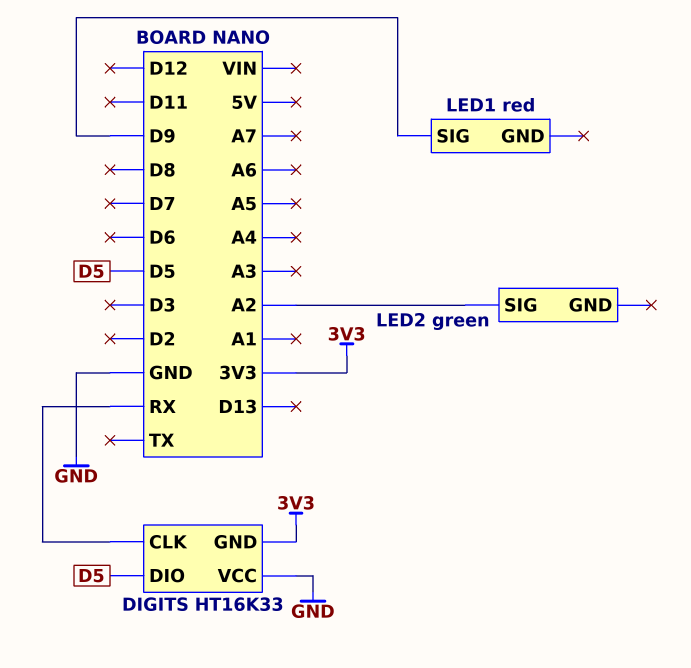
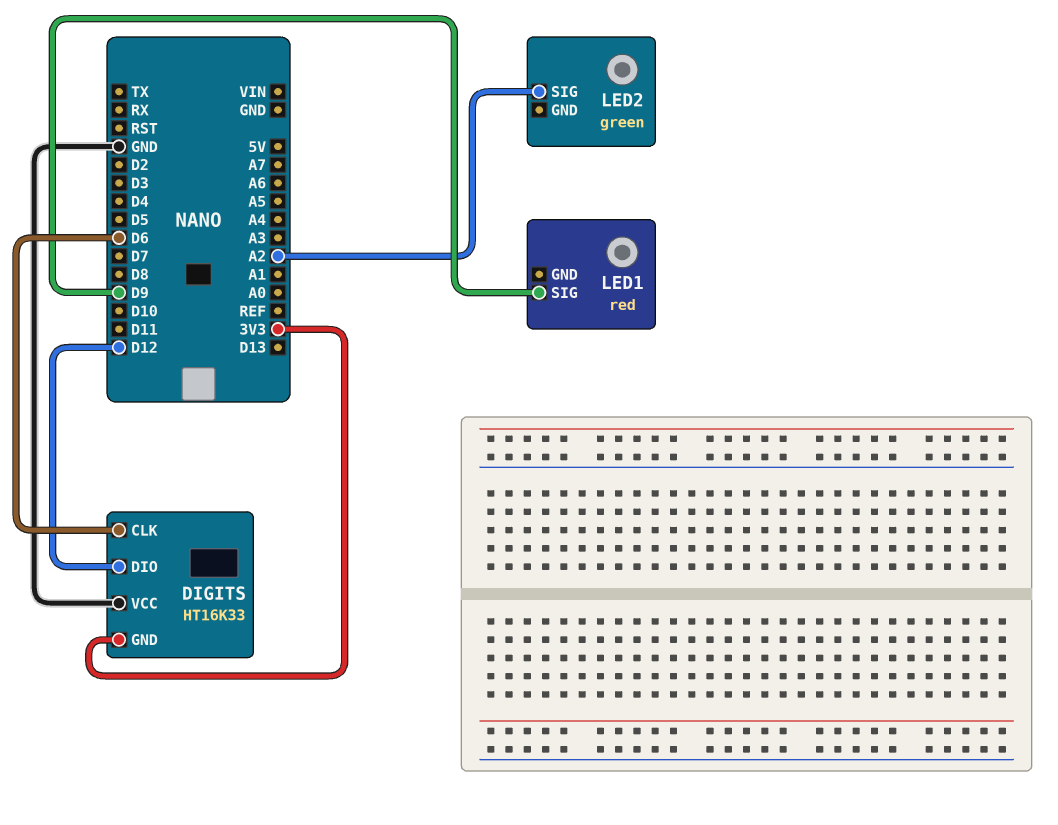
DIGITS pin CLK: RX -> D6
DIGITS pin DIO: D5 -> D12

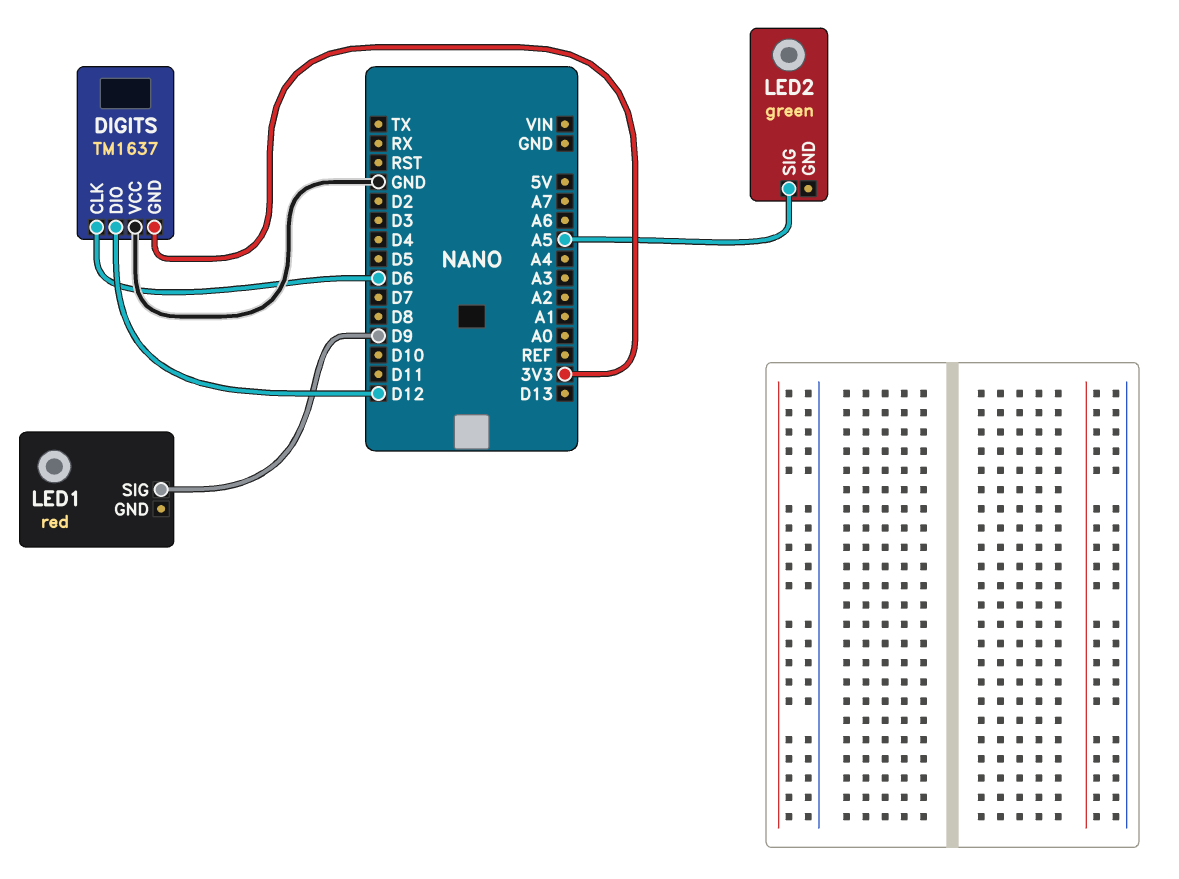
DIGITS: HT16K33 -> TM1637
LED2 pin SIG: A2 -> A5

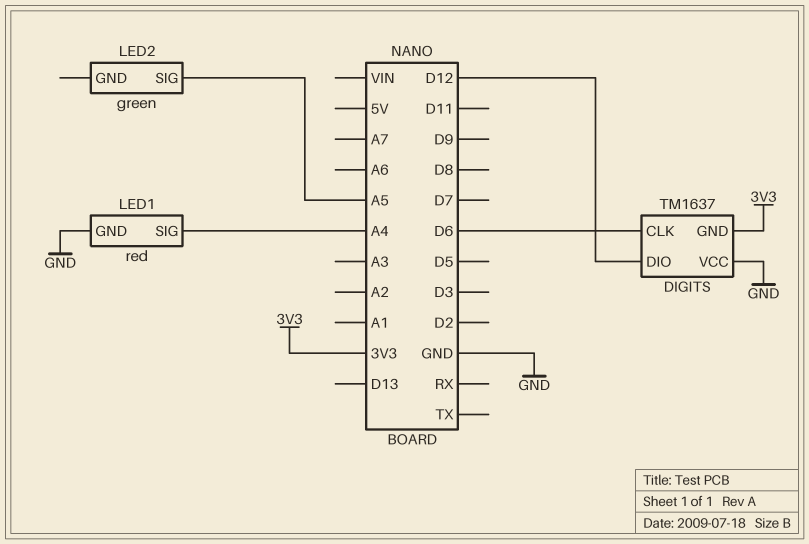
LED1 pin GND: none -> GND
LED1 pin SIG: D9 -> A4

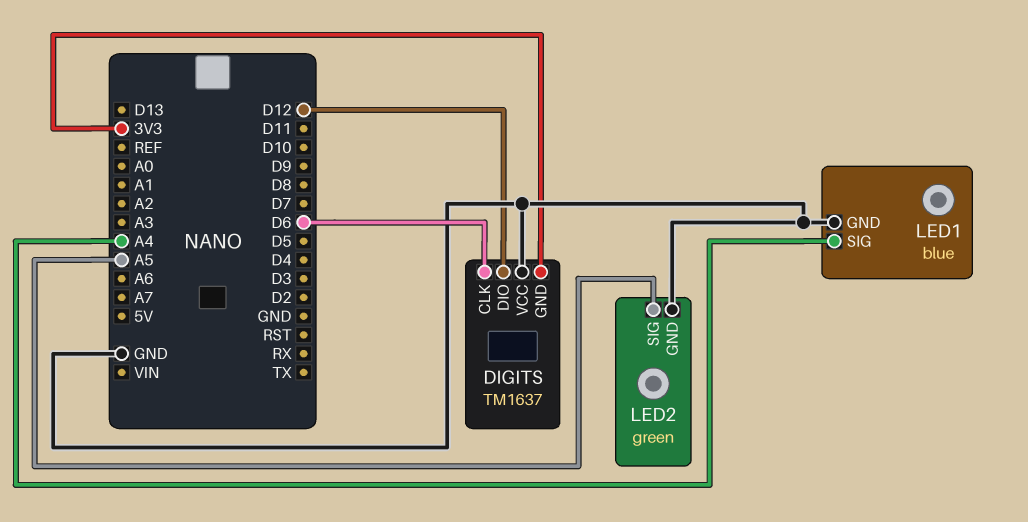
LED1: red -> blue
LED2 pin GND: none -> GND

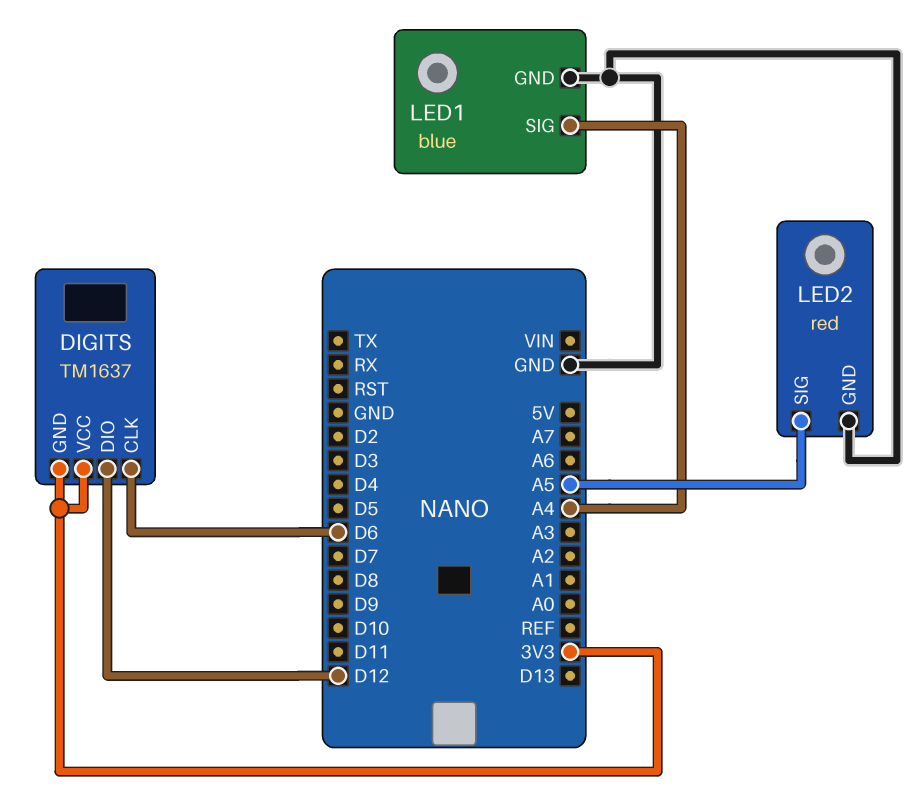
DIGITS pin VCC: GND -> 3V3
LED2: green -> red

